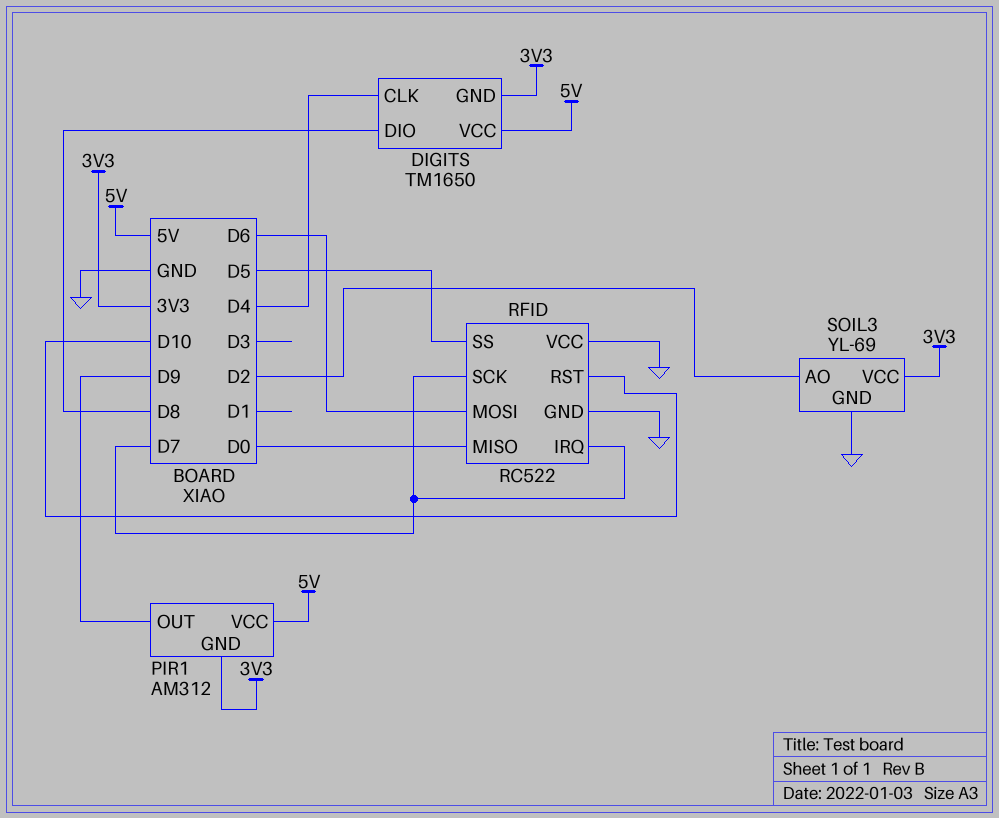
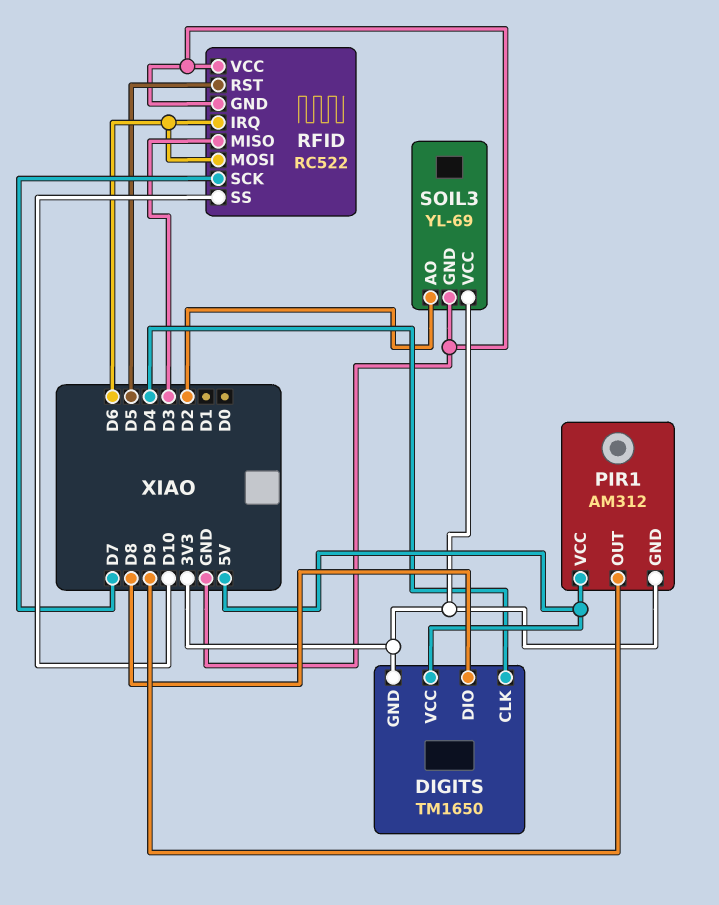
RFID pin IRQ: D7 -> D6
RFID pin MISO: D0 -> D3
RFID pin RST: D10 -> D5
RFID pin SS: D5 -> D10

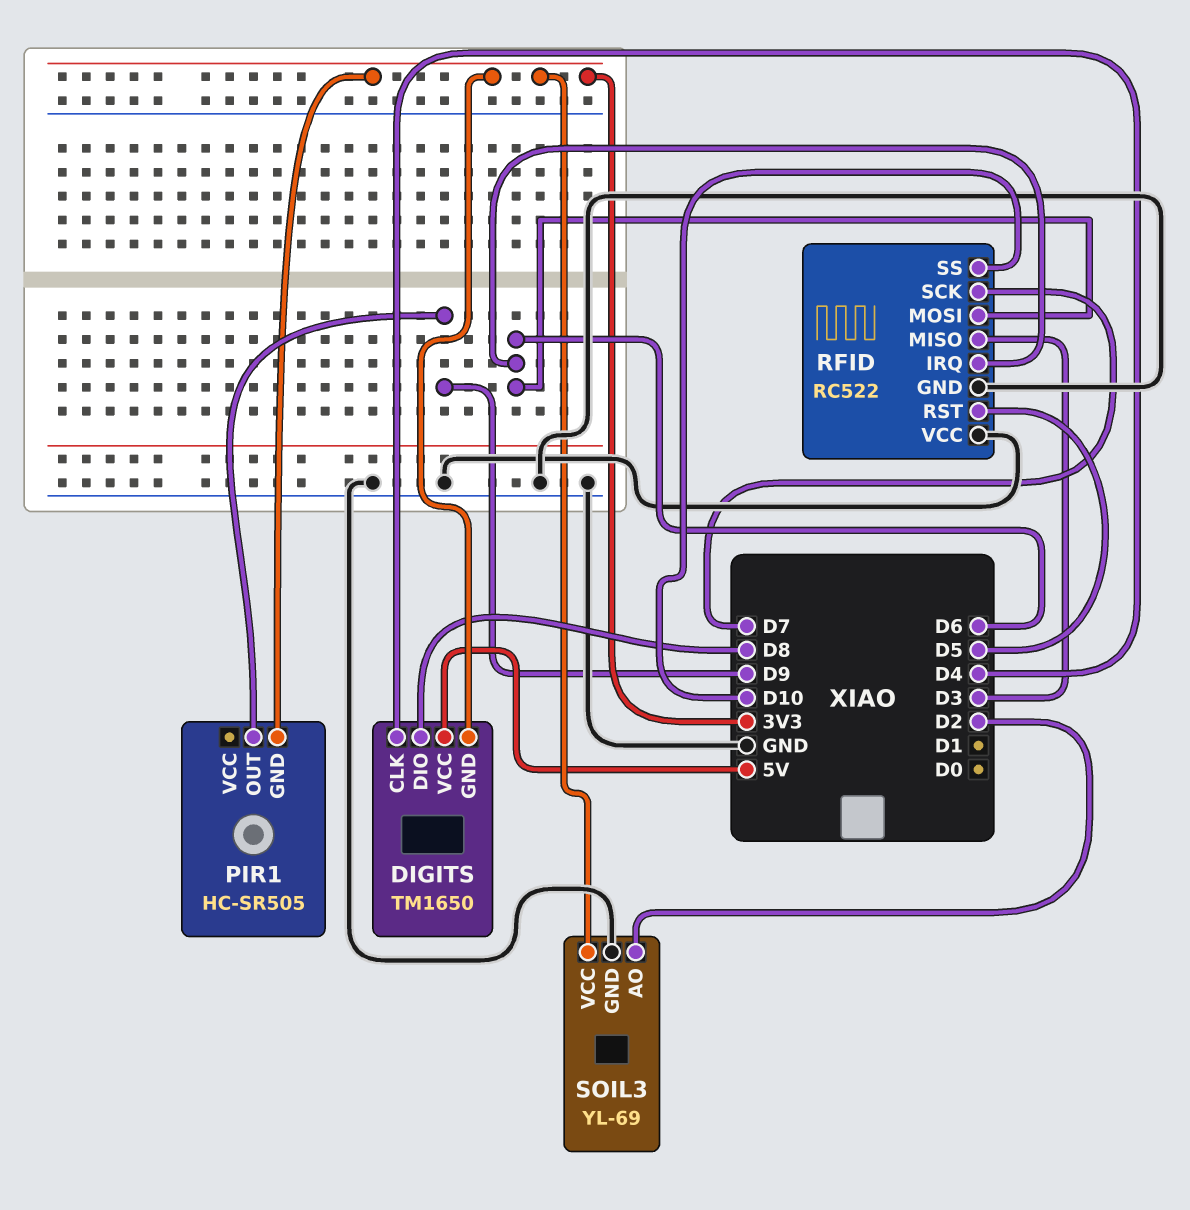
PIR1: AM312 -> HC-SR505
PIR1 pin VCC: 5V -> none

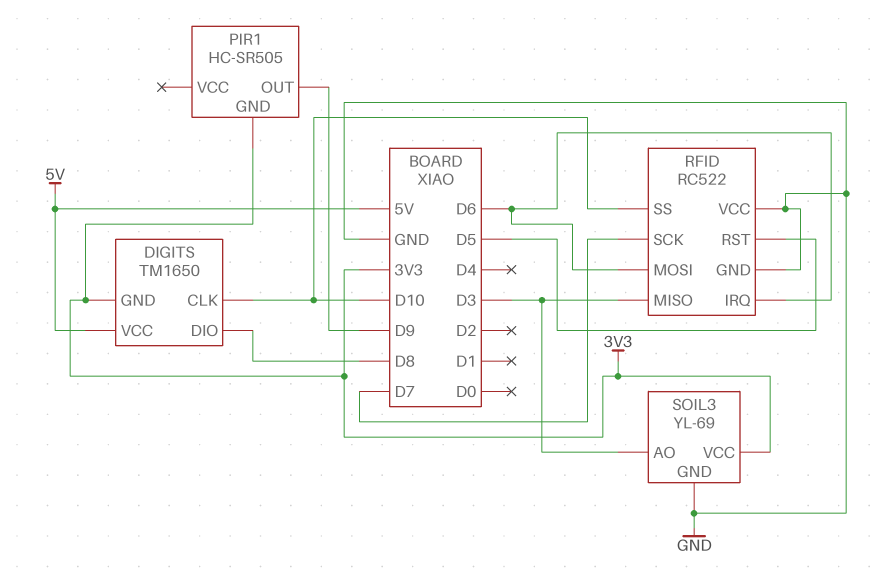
DIGITS pin CLK: D4 -> D10
SOIL3 pin AO: D2 -> D3

